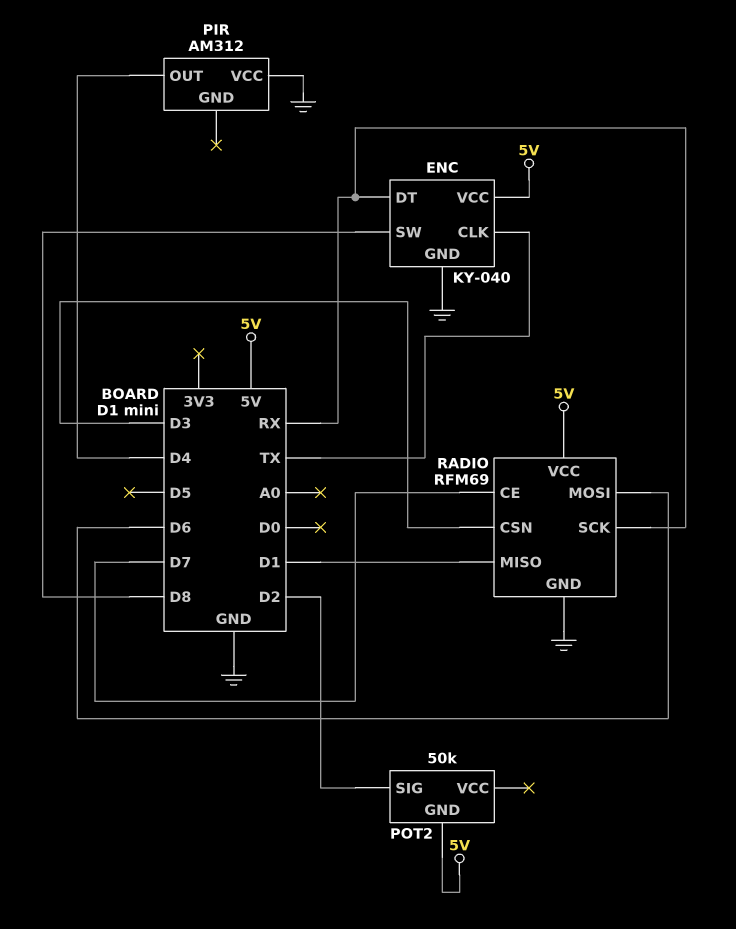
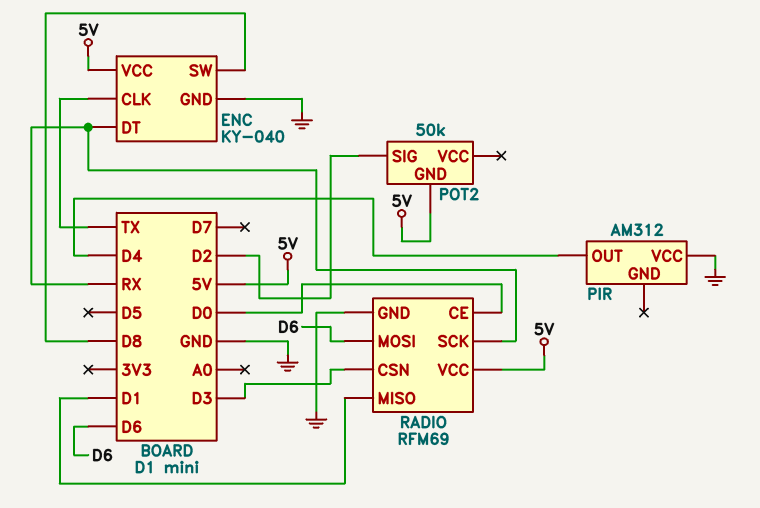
RADIO pin CE: D7 -> D0

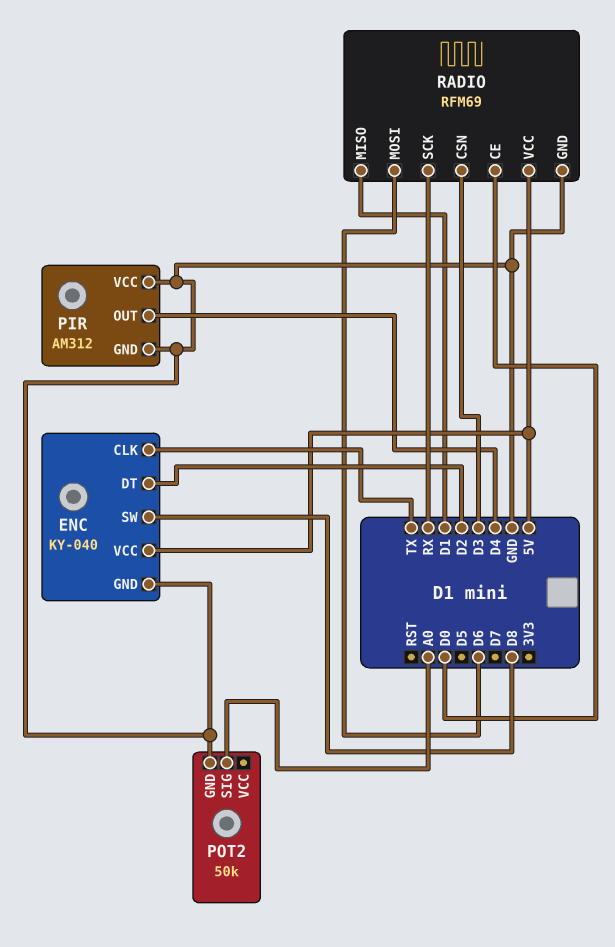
ENC pin DT: RX -> D2
PIR pin GND: none -> GND
POT2 pin GND: 5V -> GND
POT2 pin SIG: D2 -> A0

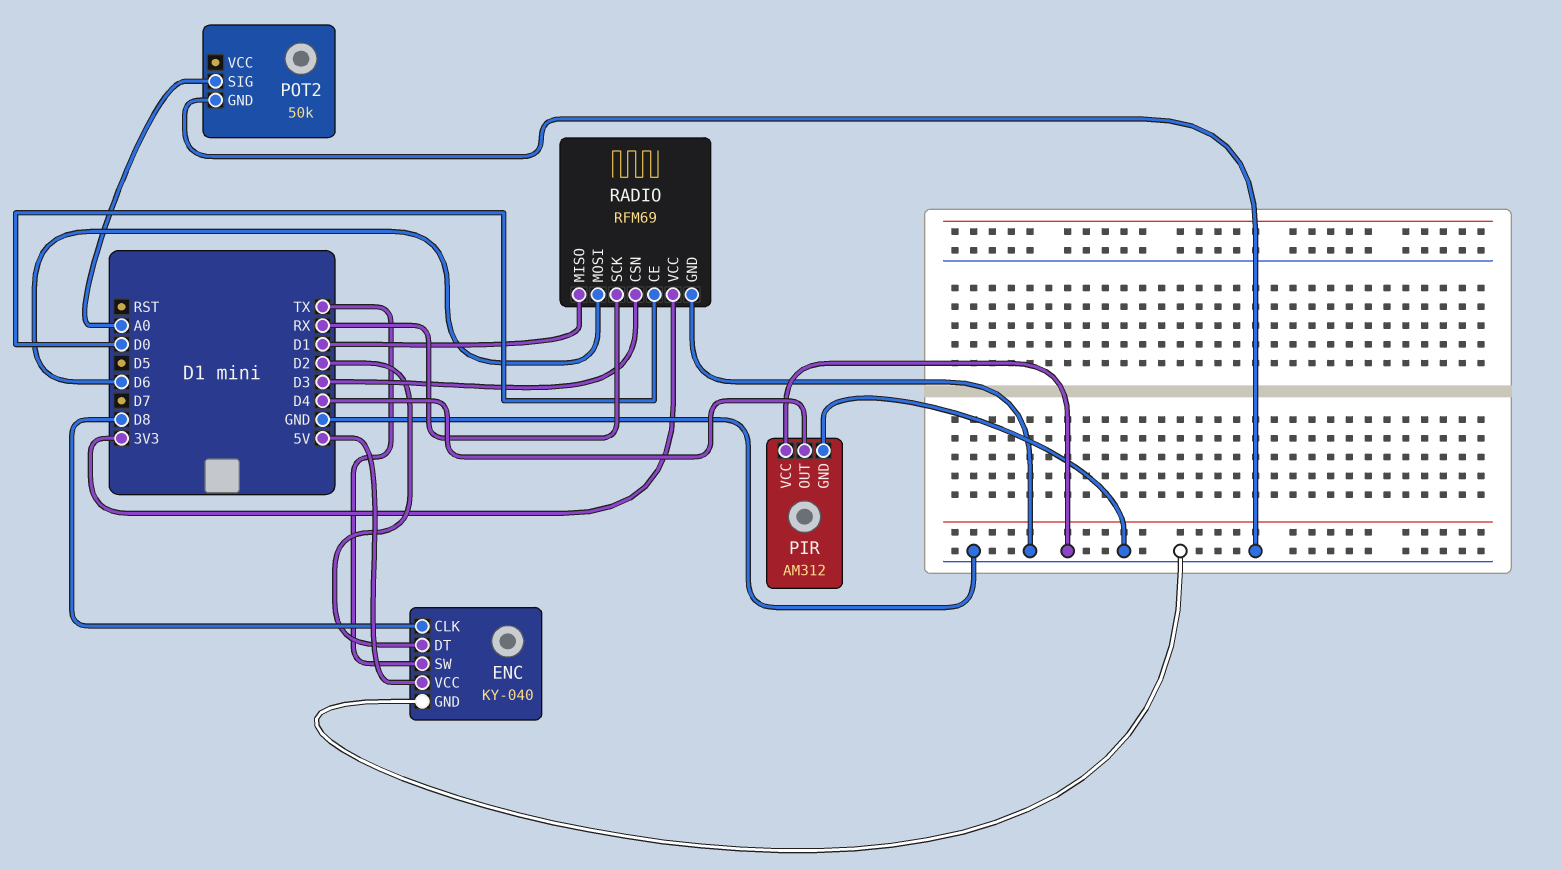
ENC pin CLK: TX -> D8
ENC pin SW: D8 -> TX
RADIO pin VCC: 5V -> 3V3

